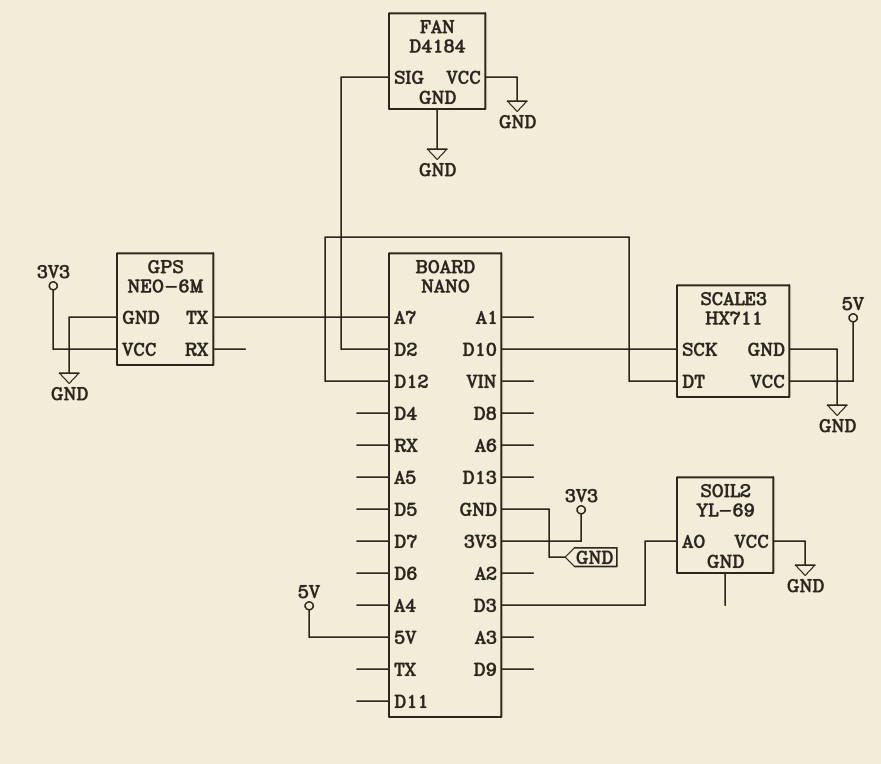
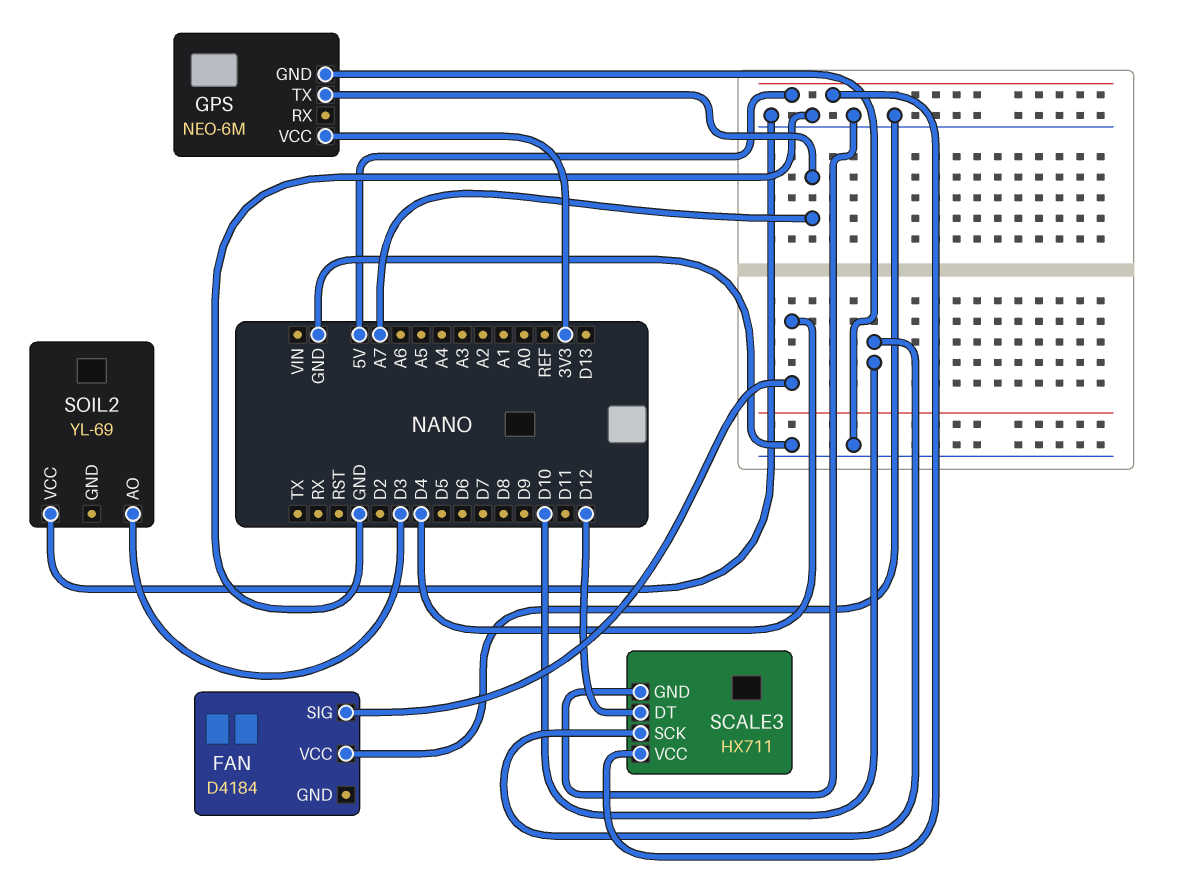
FAN pin GND: GND -> none
FAN pin SIG: D2 -> D4

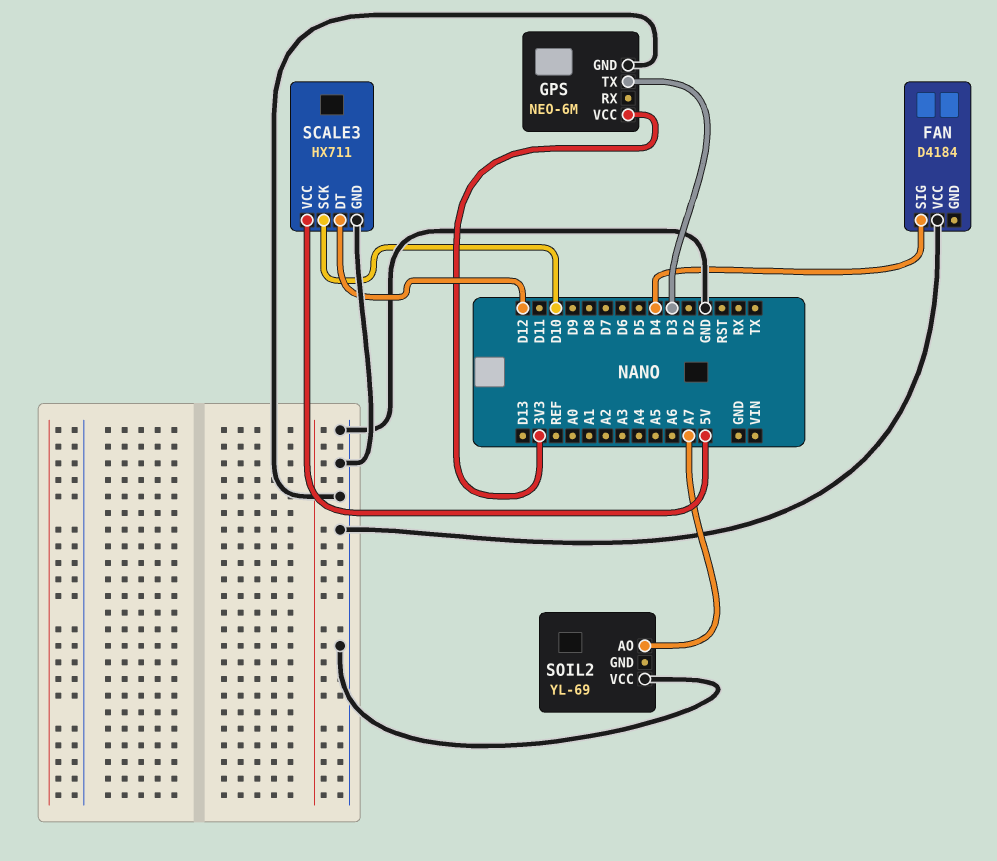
GPS pin TX: A7 -> D3
SOIL2 pin AO: D3 -> A7

